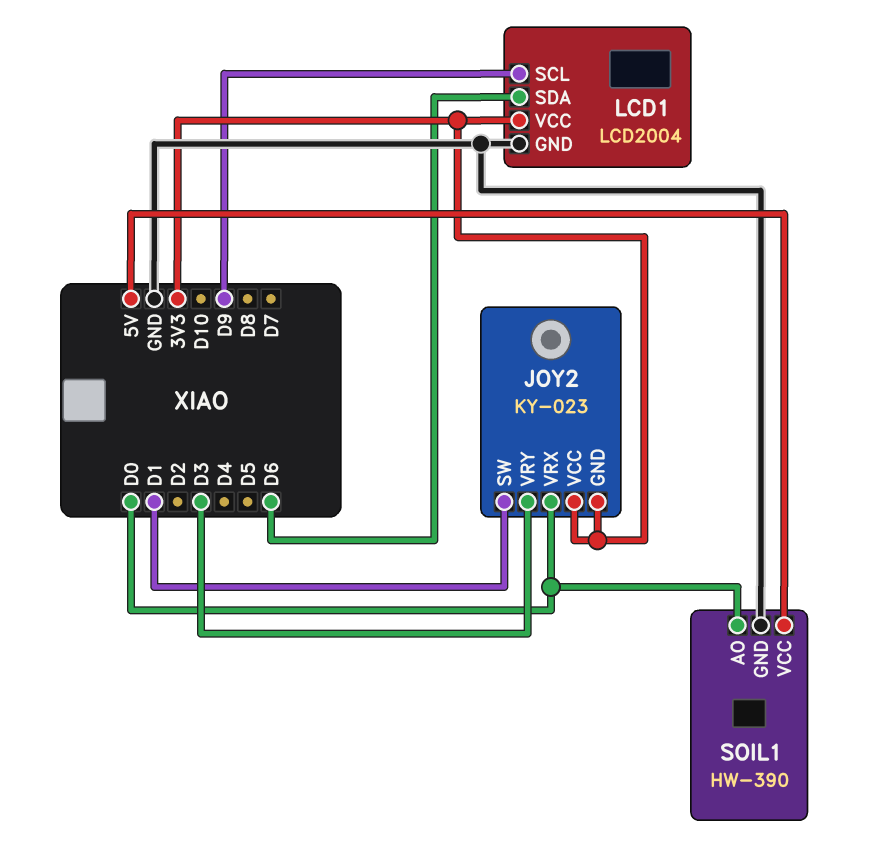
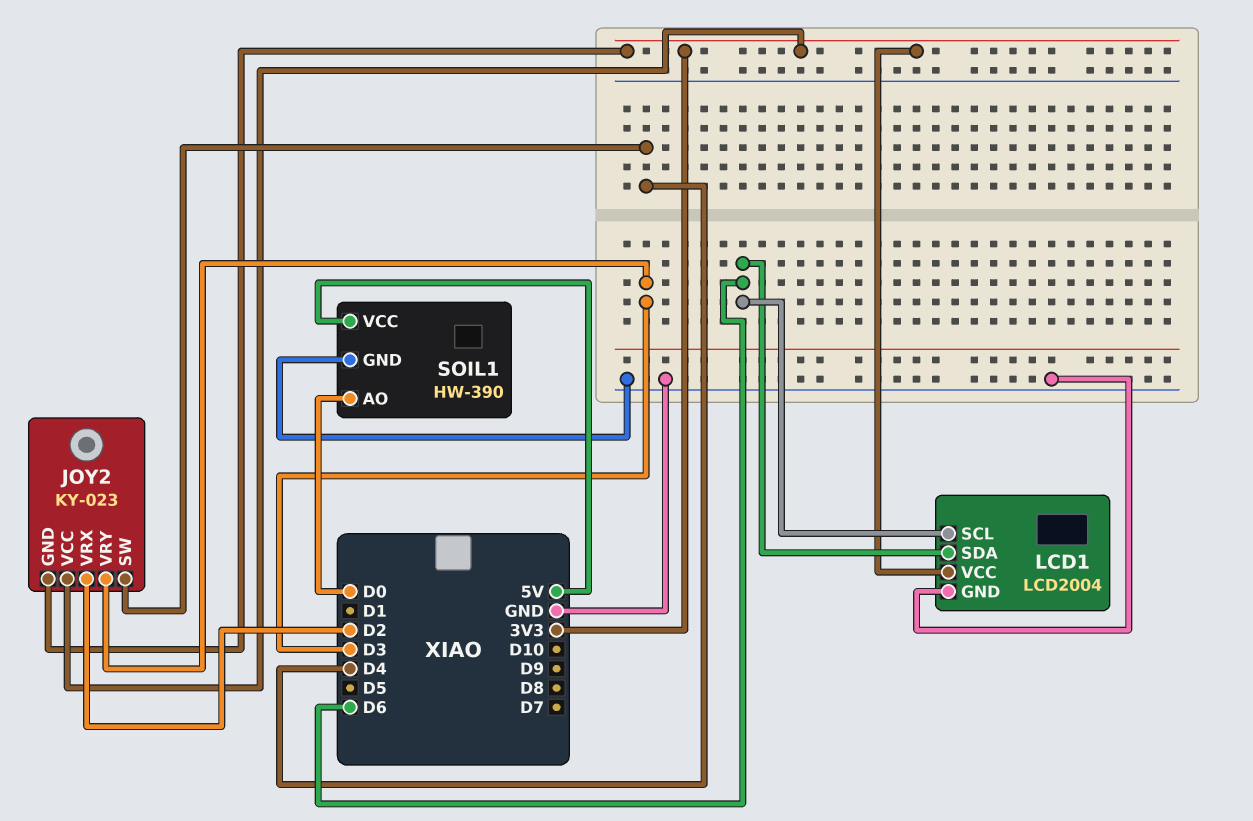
JOY2 pin SW: D1 -> D4
JOY2 pin VRX: D0 -> D2
LCD1 pin SCL: D9 -> D6

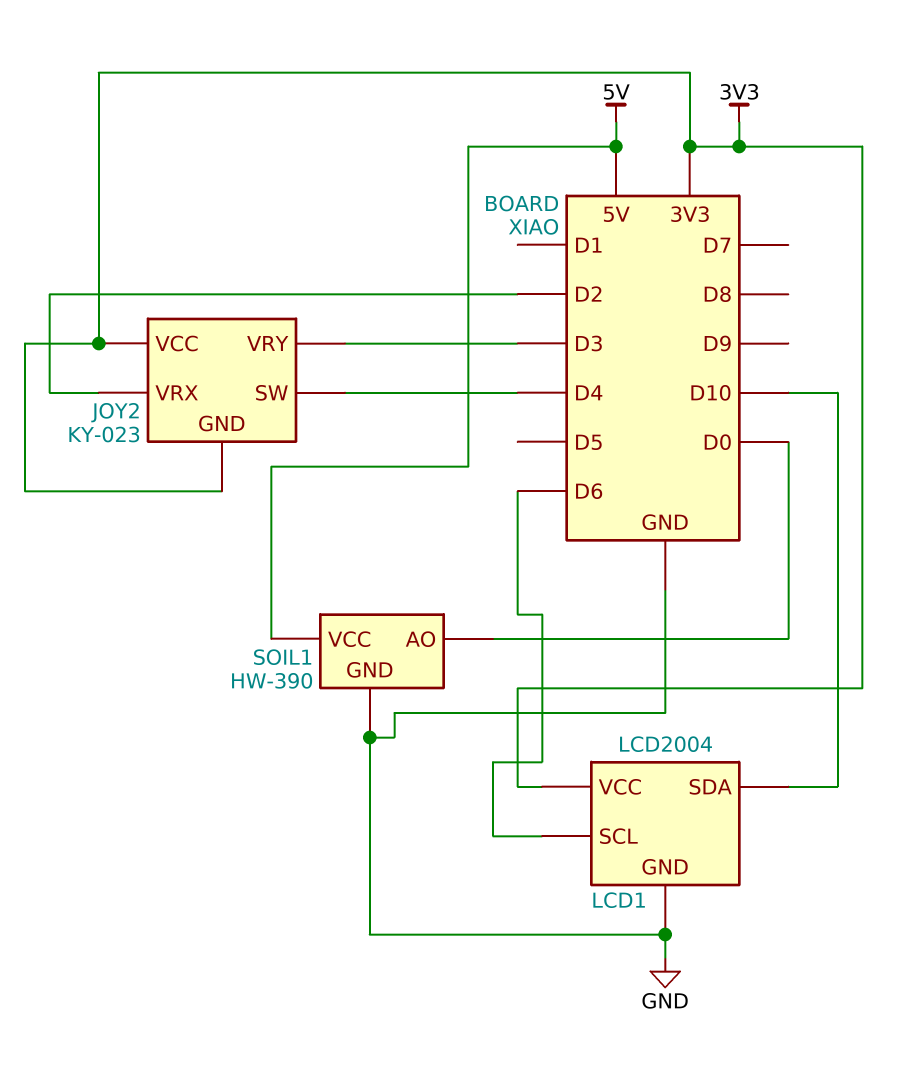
LCD1 pin SDA: D6 -> D10

